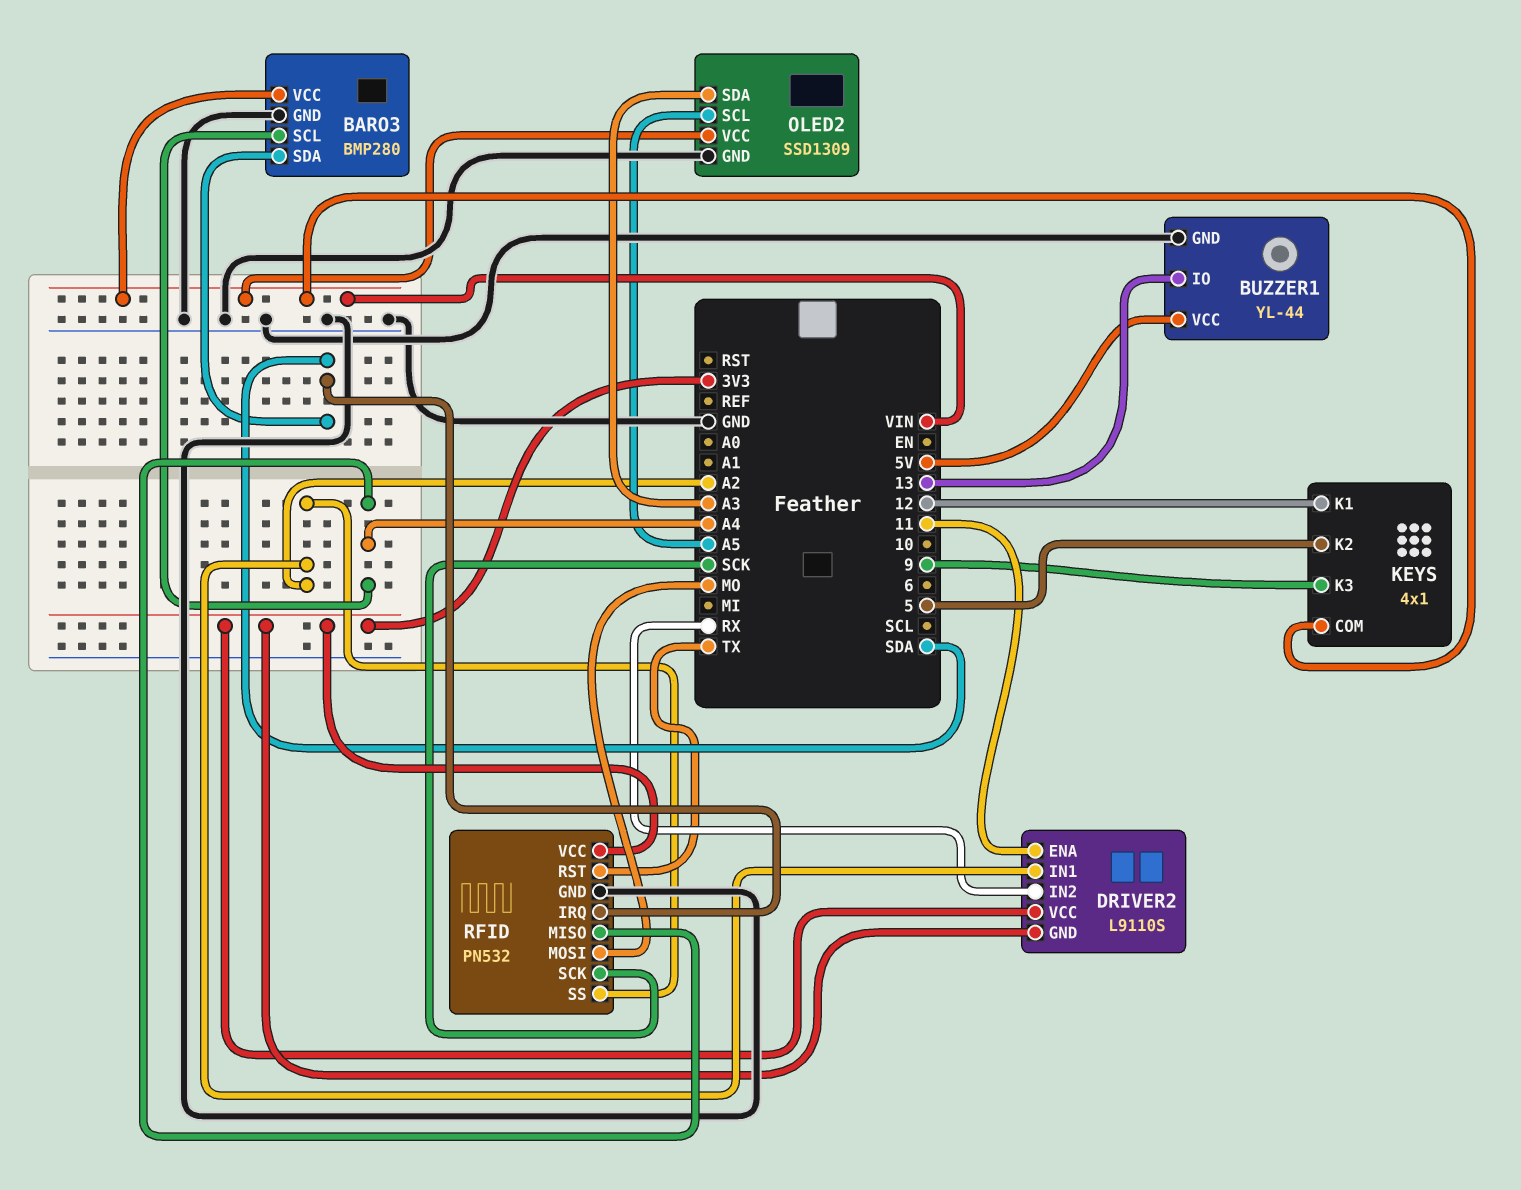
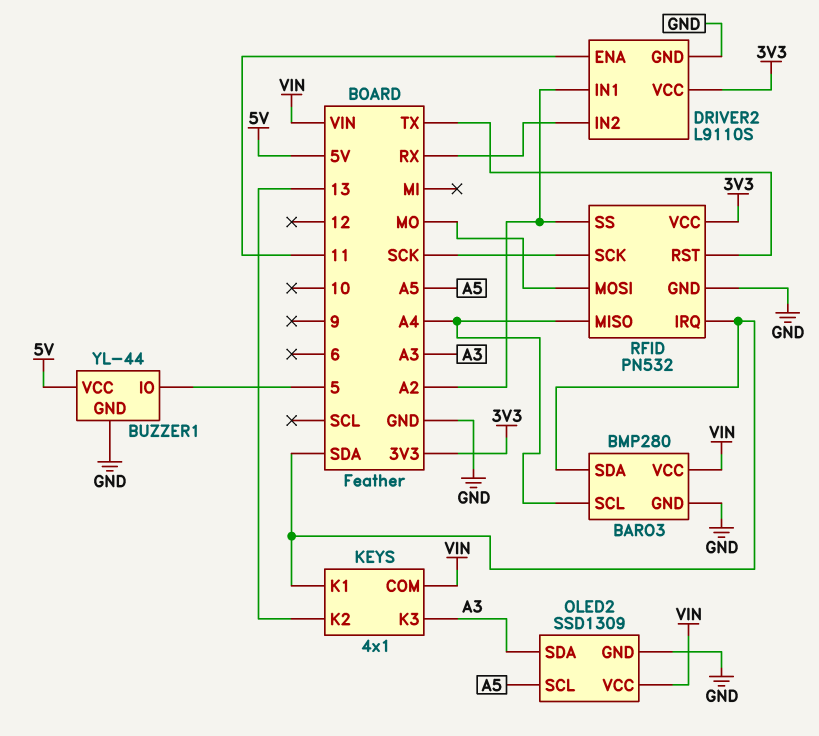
BUZZER1 pin IO: 13 -> 5
DRIVER2 pin GND: 3V3 -> GND
KEYS pin K1: 12 -> SDA
KEYS pin K2: 5 -> 13
KEYS pin K3: 9 -> A3

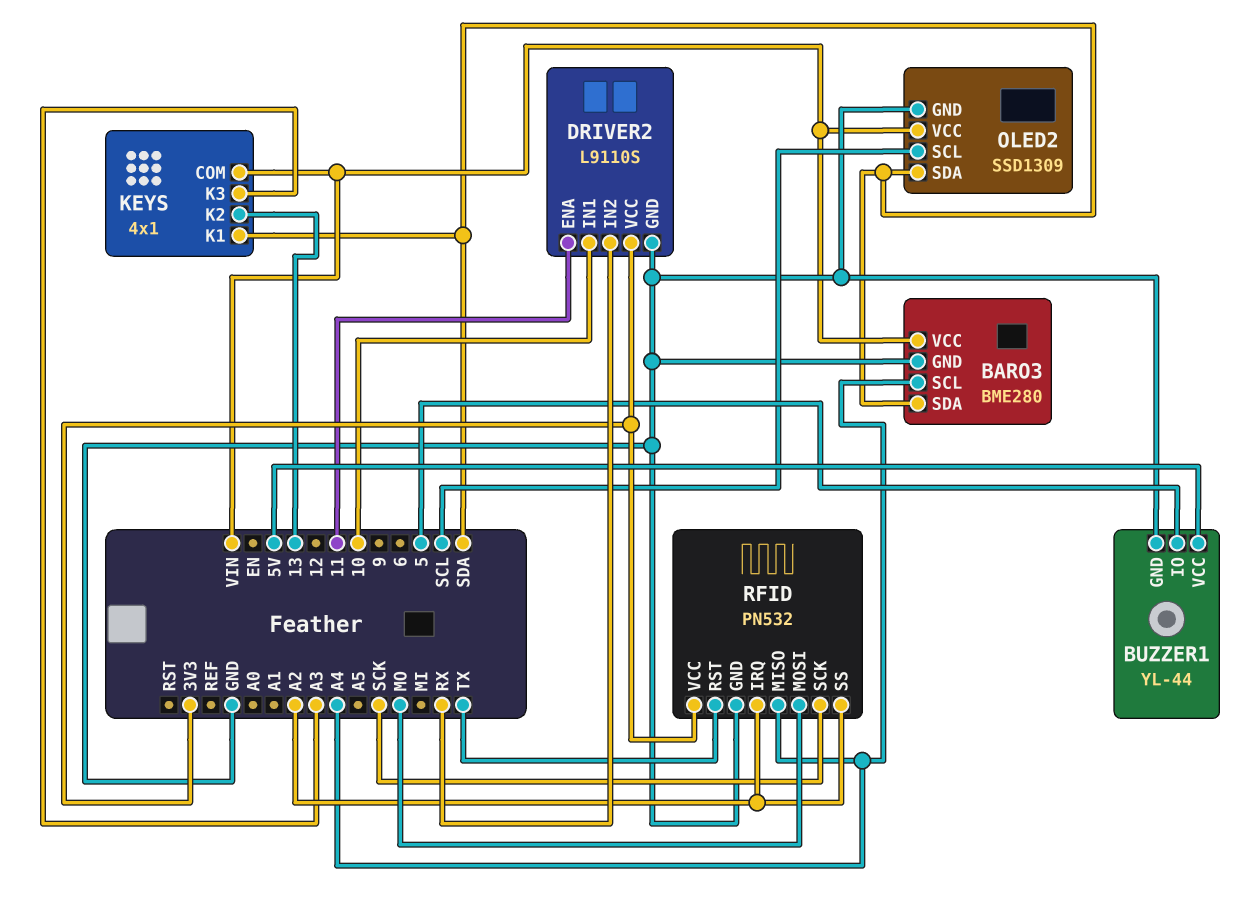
BARO3: BMP280 -> BME280
DRIVER2 pin IN1: A2 -> 10
OLED2 pin SCL: A5 -> SCL
OLED2 pin SDA: A3 -> SDA
RFID pin IRQ: SDA -> A2

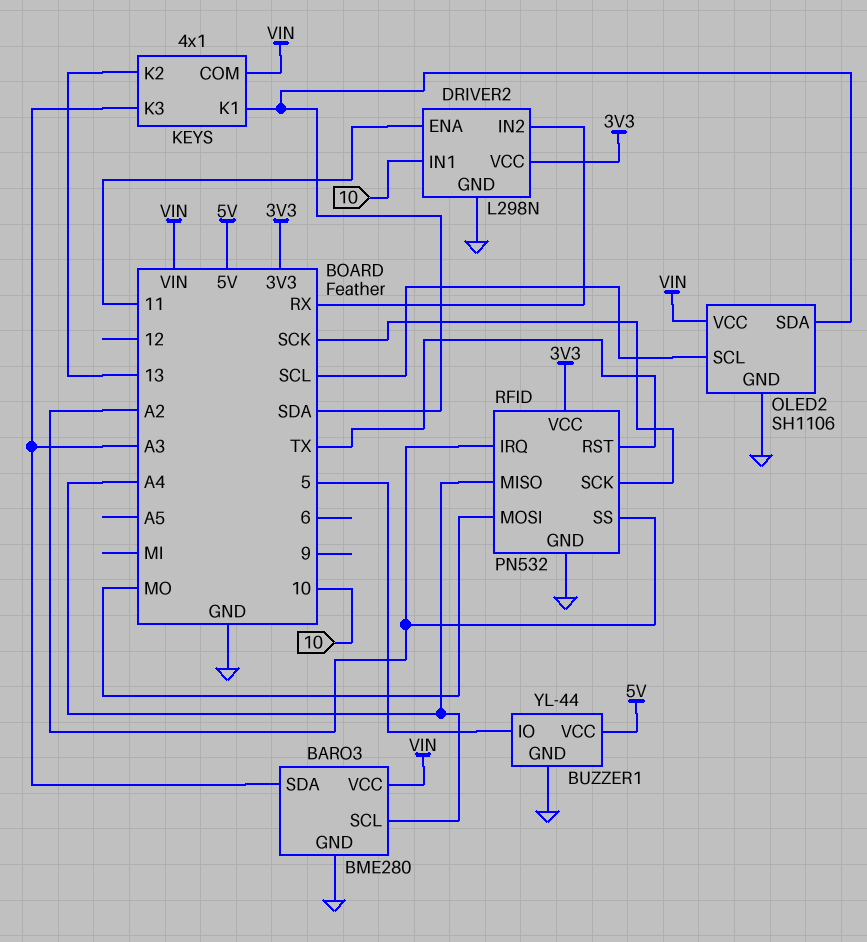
BARO3 pin SDA: SDA -> A3
DRIVER2: L9110S -> L298N
OLED2: SSD1309 -> SH1106

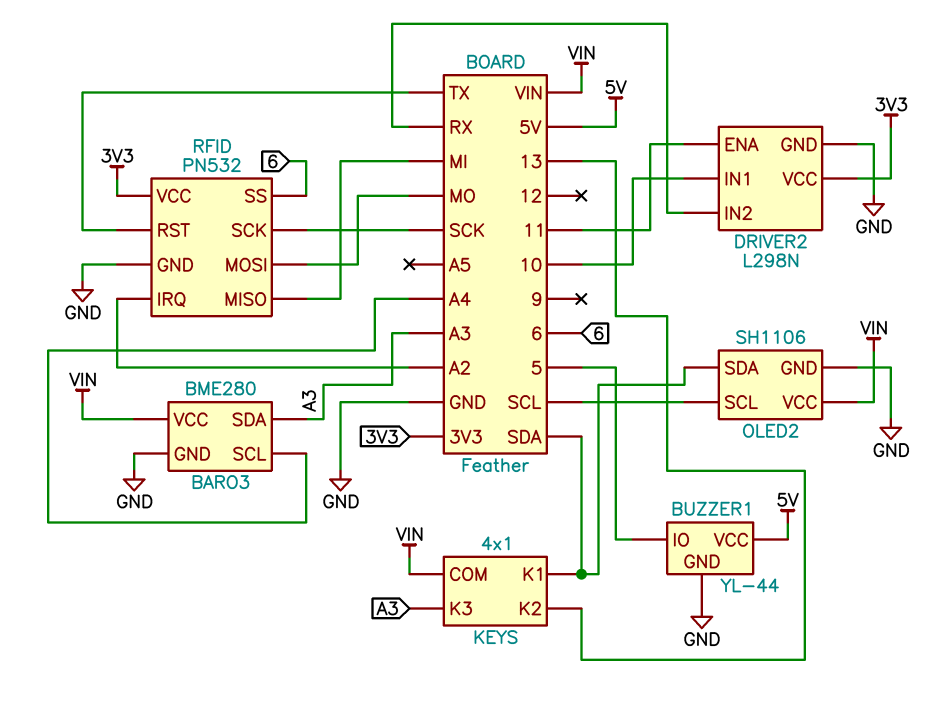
RFID pin MISO: A4 -> MI
RFID pin SS: A2 -> 6

